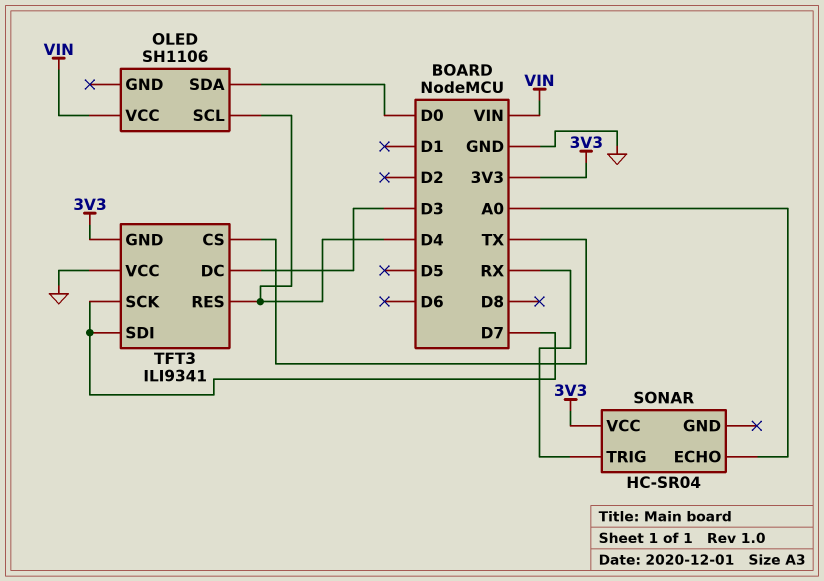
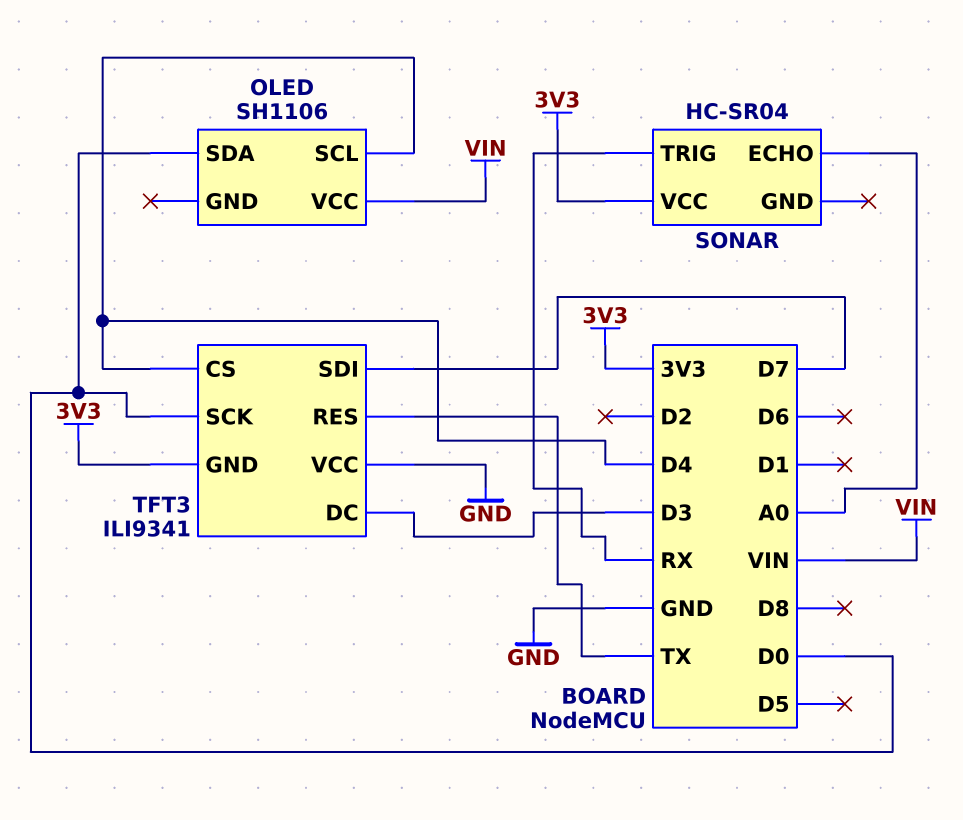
TFT3 pin CS: TX -> D4
TFT3 pin RES: D4 -> TX
TFT3 pin SCK: D7 -> D0

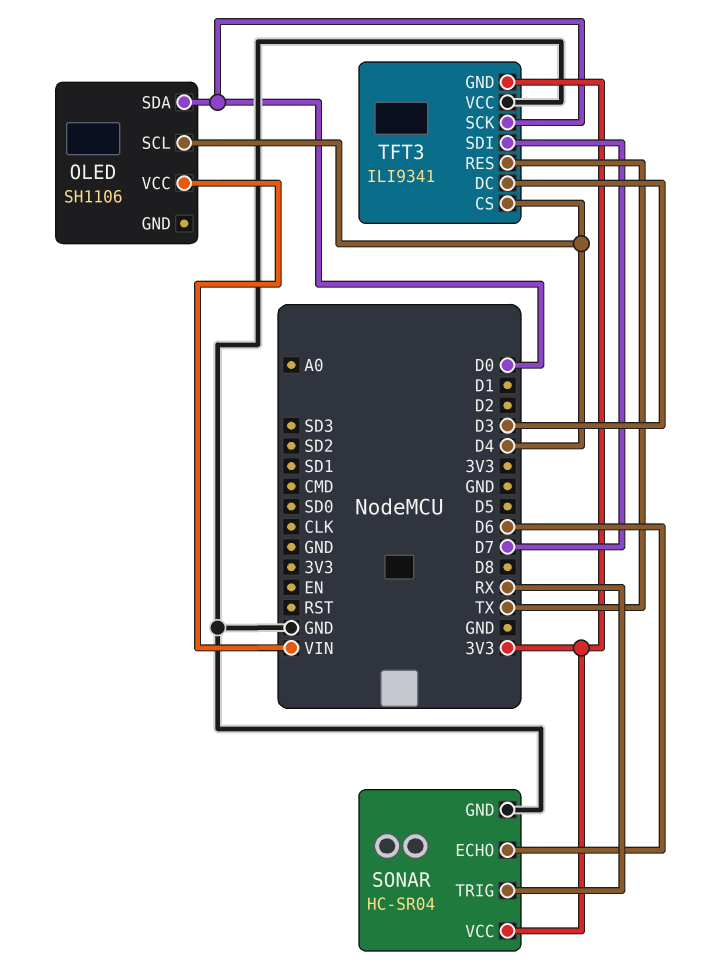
SONAR pin ECHO: A0 -> D6
SONAR pin GND: none -> GND

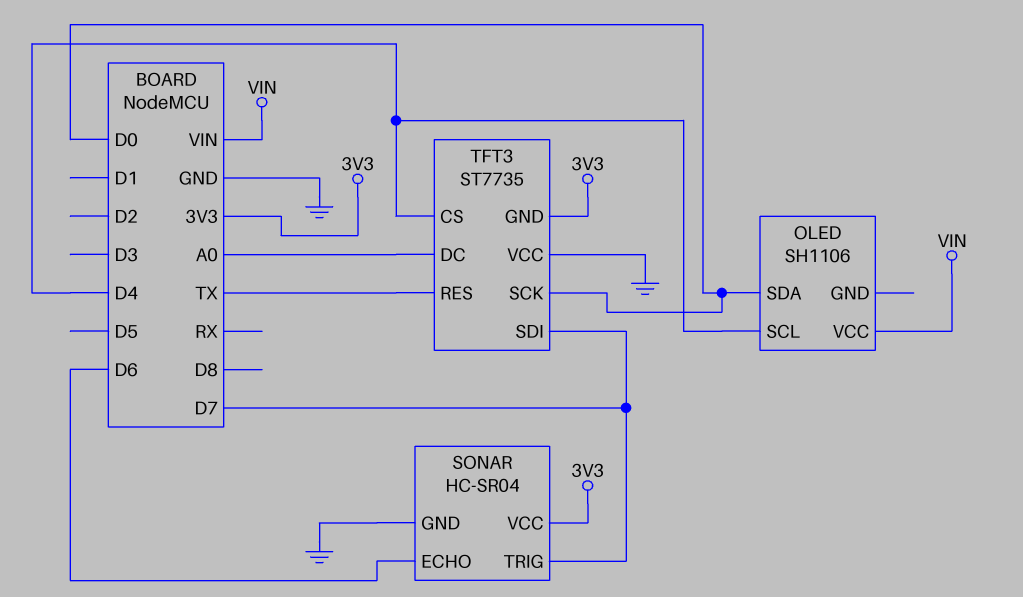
SONAR pin TRIG: RX -> D7
TFT3: ILI9341 -> ST7735
TFT3 pin DC: D3 -> A0

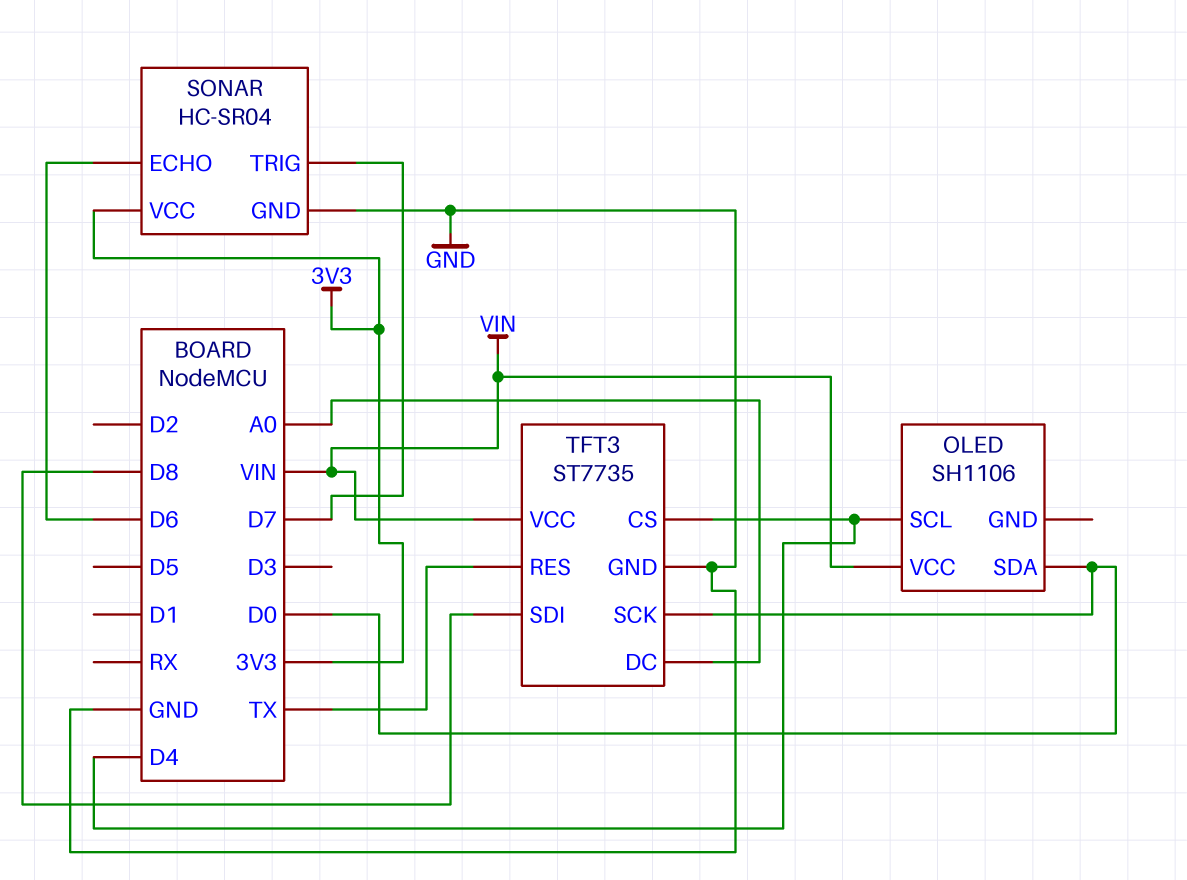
TFT3 pin GND: 3V3 -> GND
TFT3 pin SDI: D7 -> D8
TFT3 pin VCC: GND -> VIN

